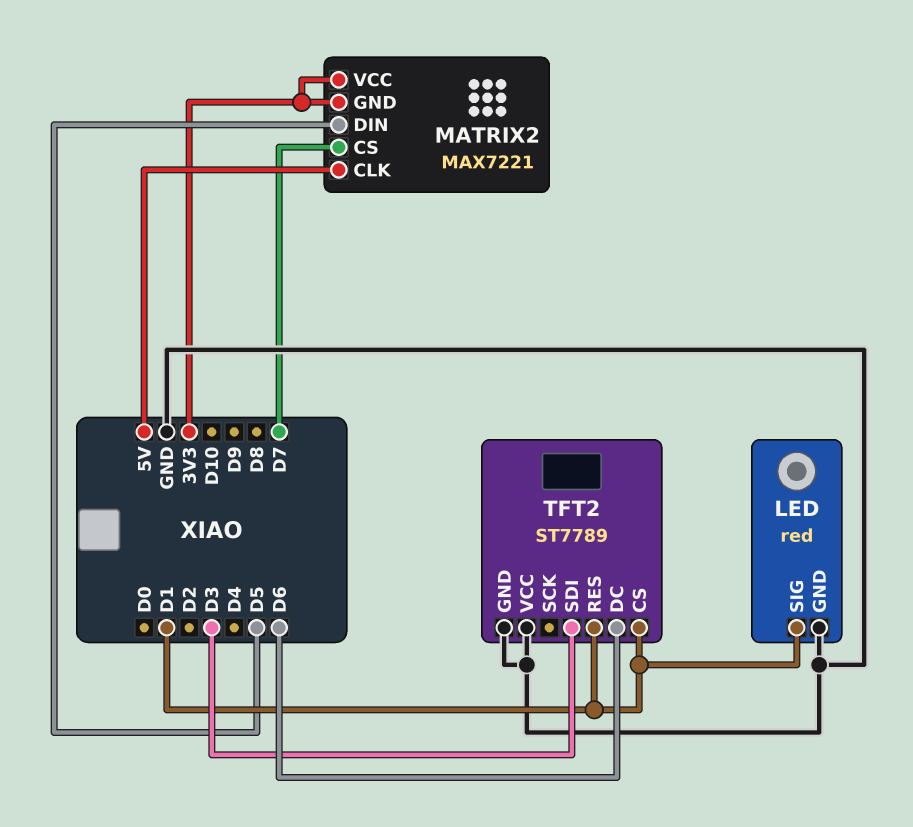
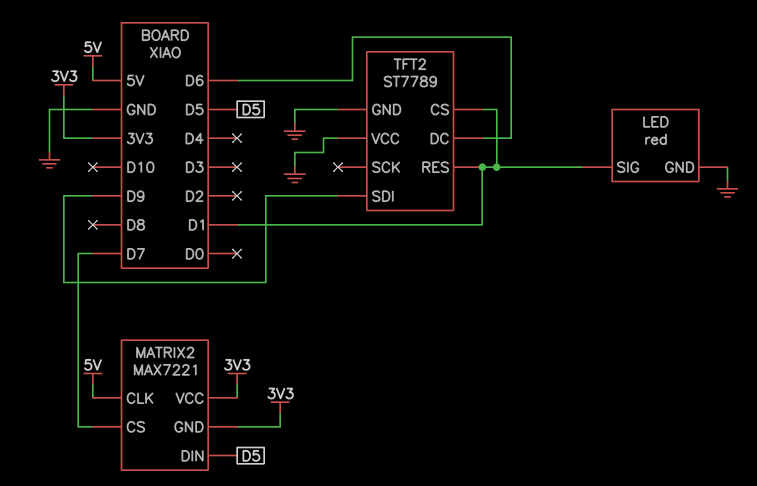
TFT2 pin SDI: D3 -> D9

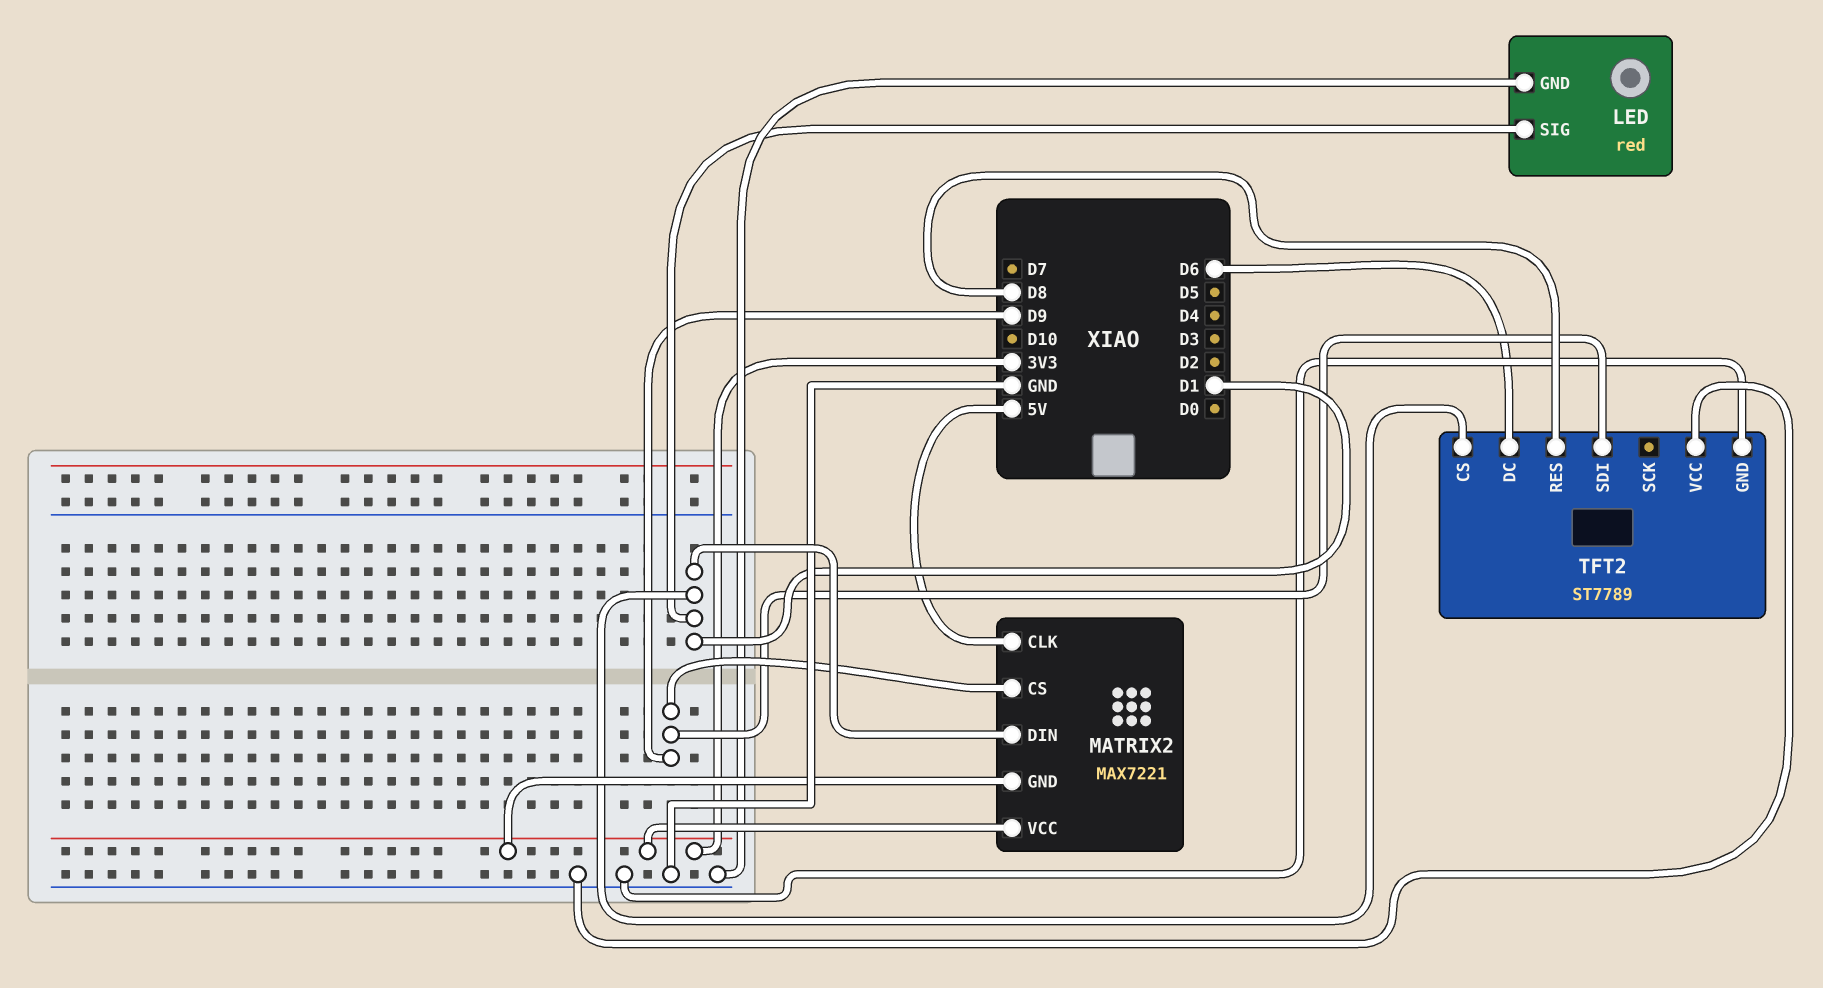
MATRIX2 pin CS: D7 -> D9
MATRIX2 pin DIN: D5 -> D1
TFT2 pin RES: D1 -> D8

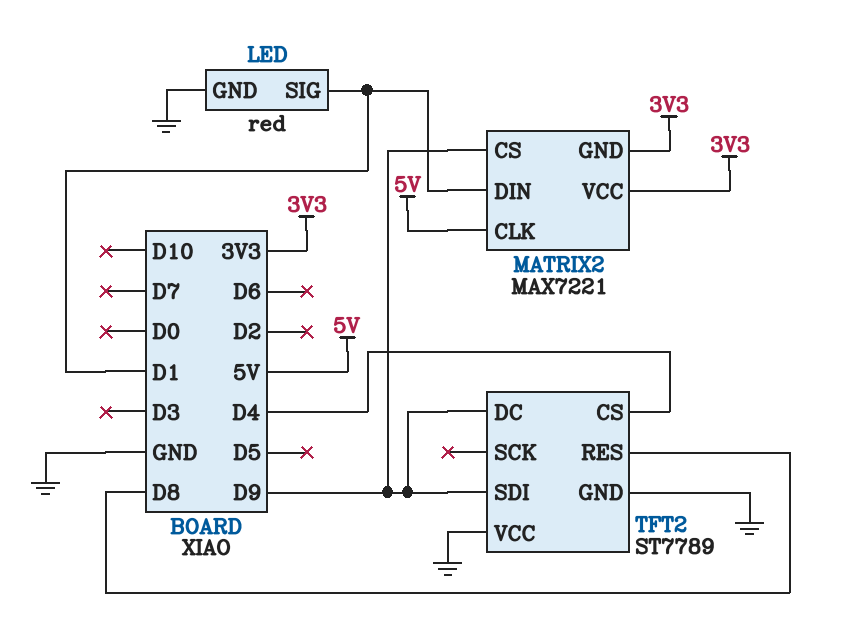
TFT2 pin CS: D1 -> D4
TFT2 pin DC: D6 -> D9

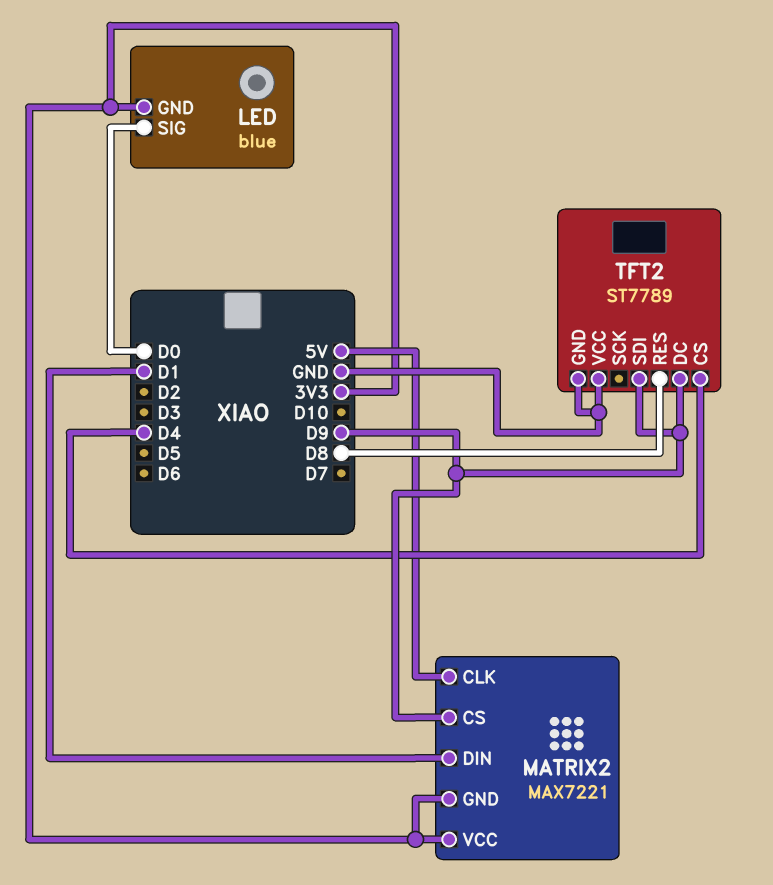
LED: red -> blue
LED pin GND: GND -> 3V3
LED pin SIG: D1 -> D0

